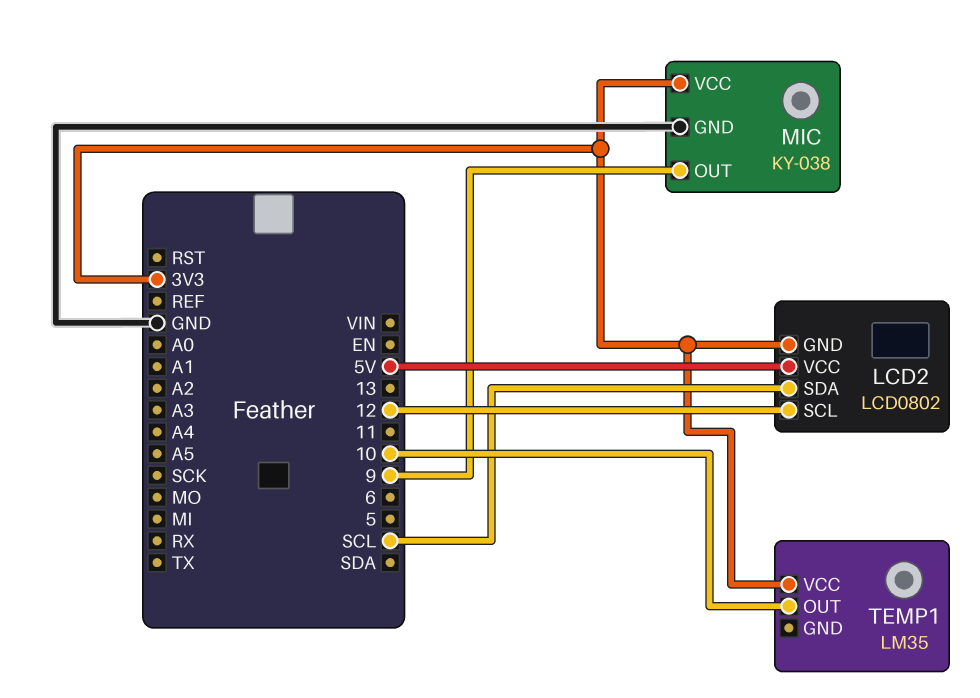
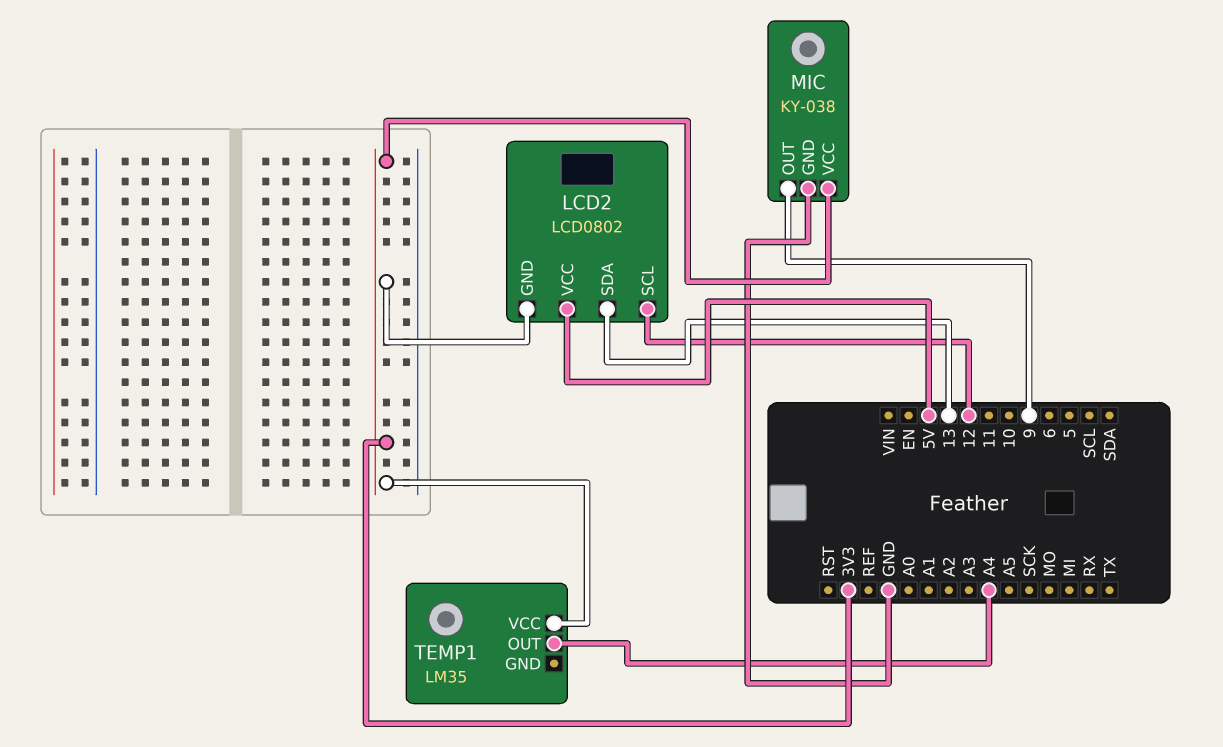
LCD2 pin SDA: SCL -> 13
TEMP1 pin OUT: 10 -> A4

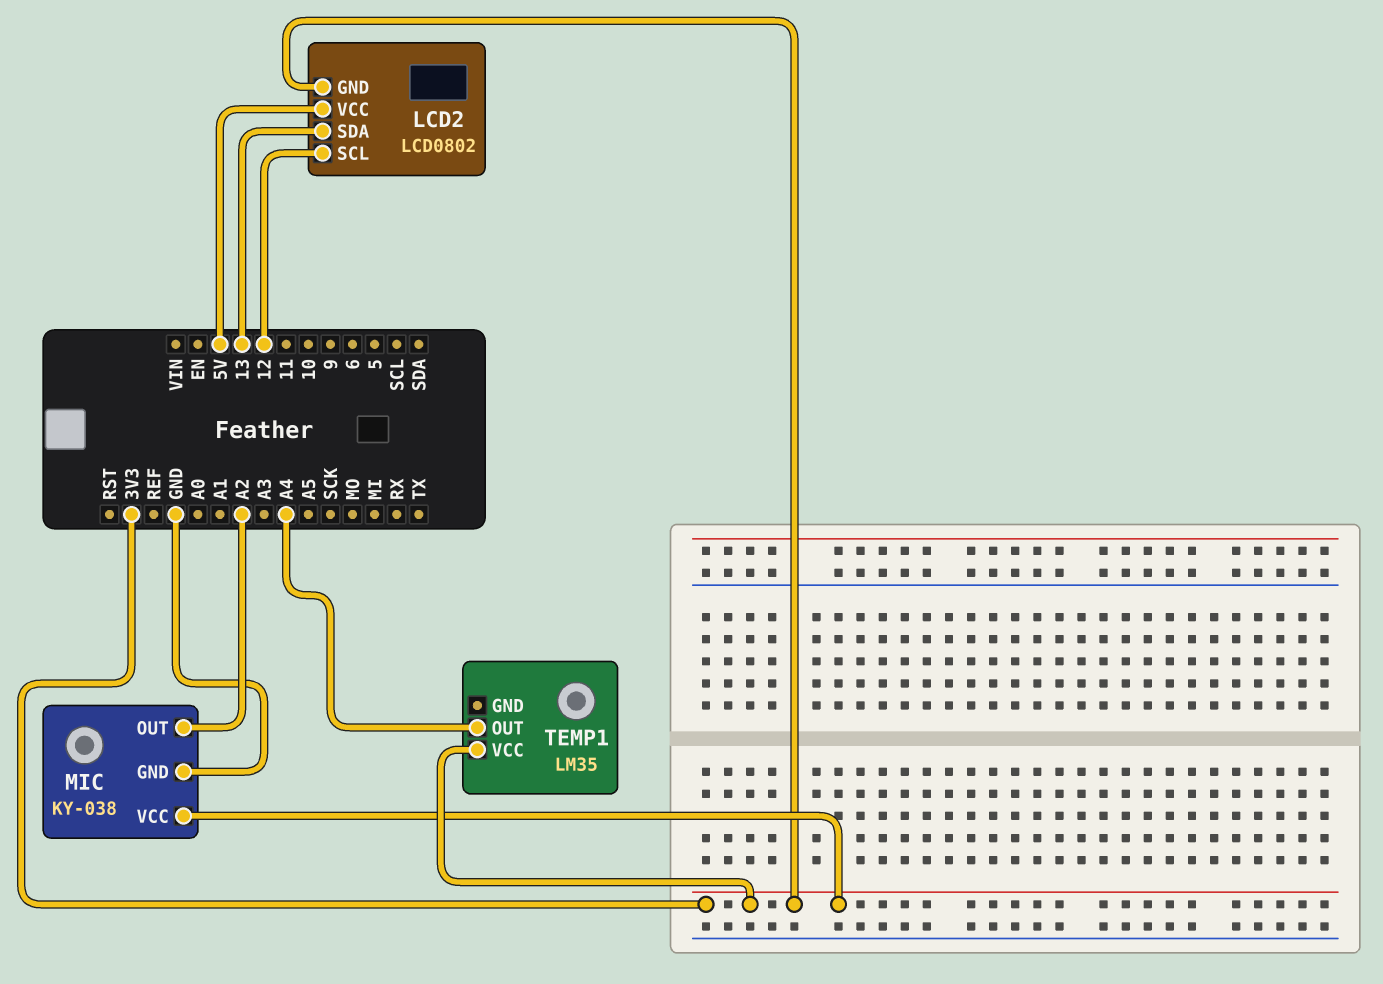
MIC pin OUT: 9 -> A2

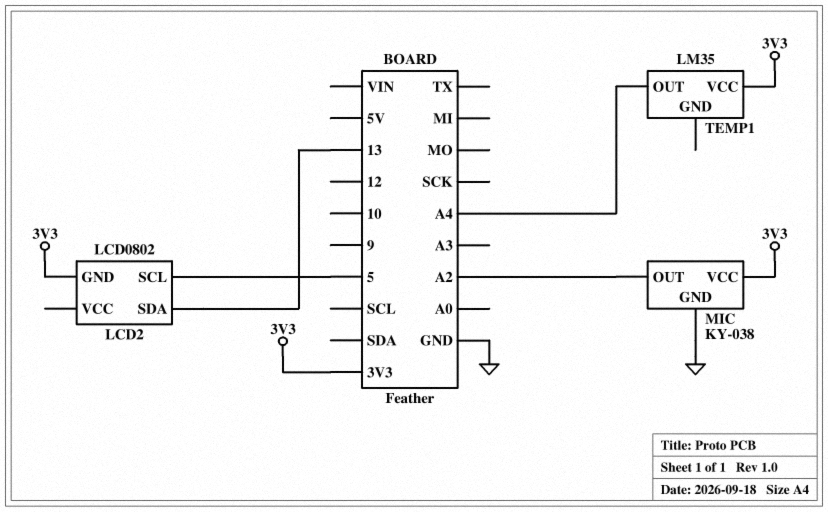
LCD2 pin SCL: 12 -> 5
LCD2 pin VCC: 5V -> none

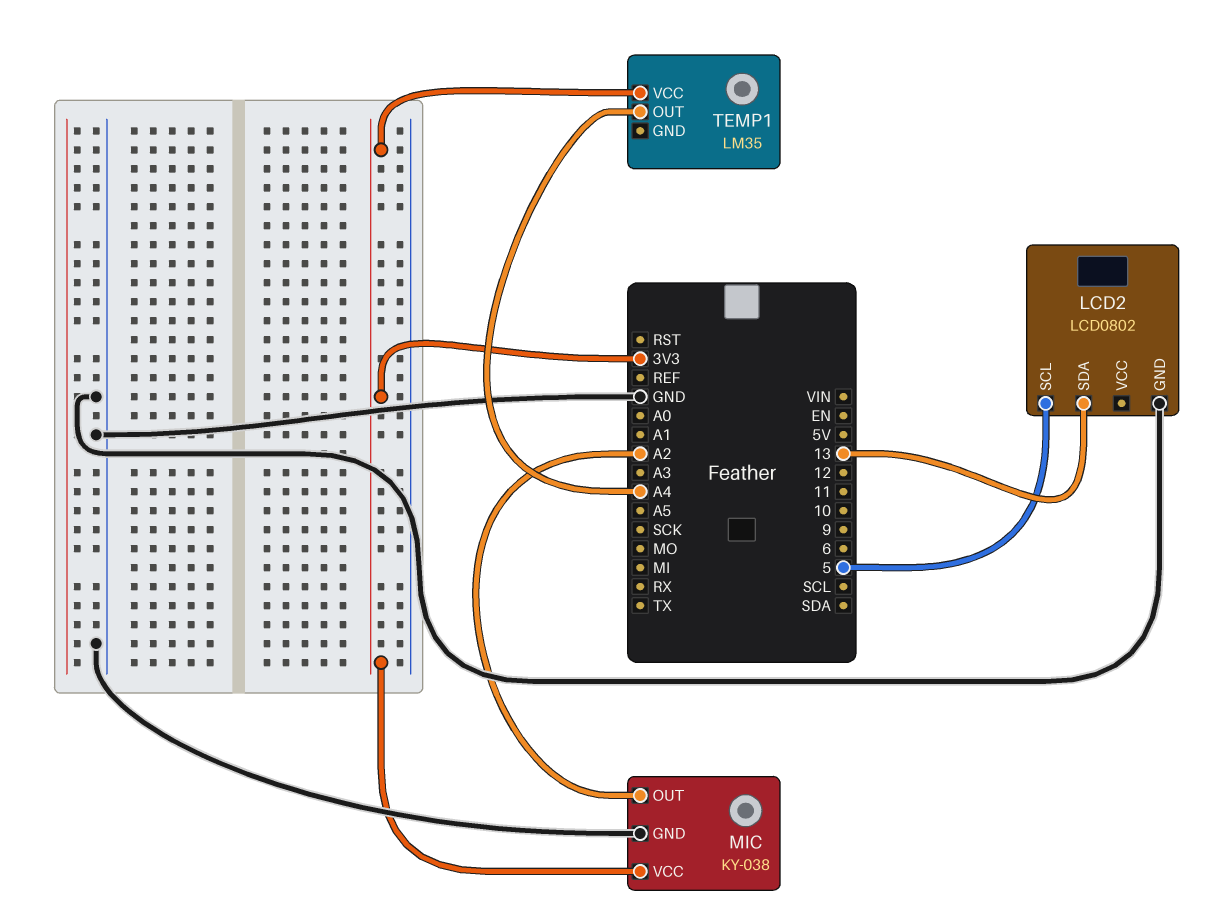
LCD2 pin GND: 3V3 -> GND

